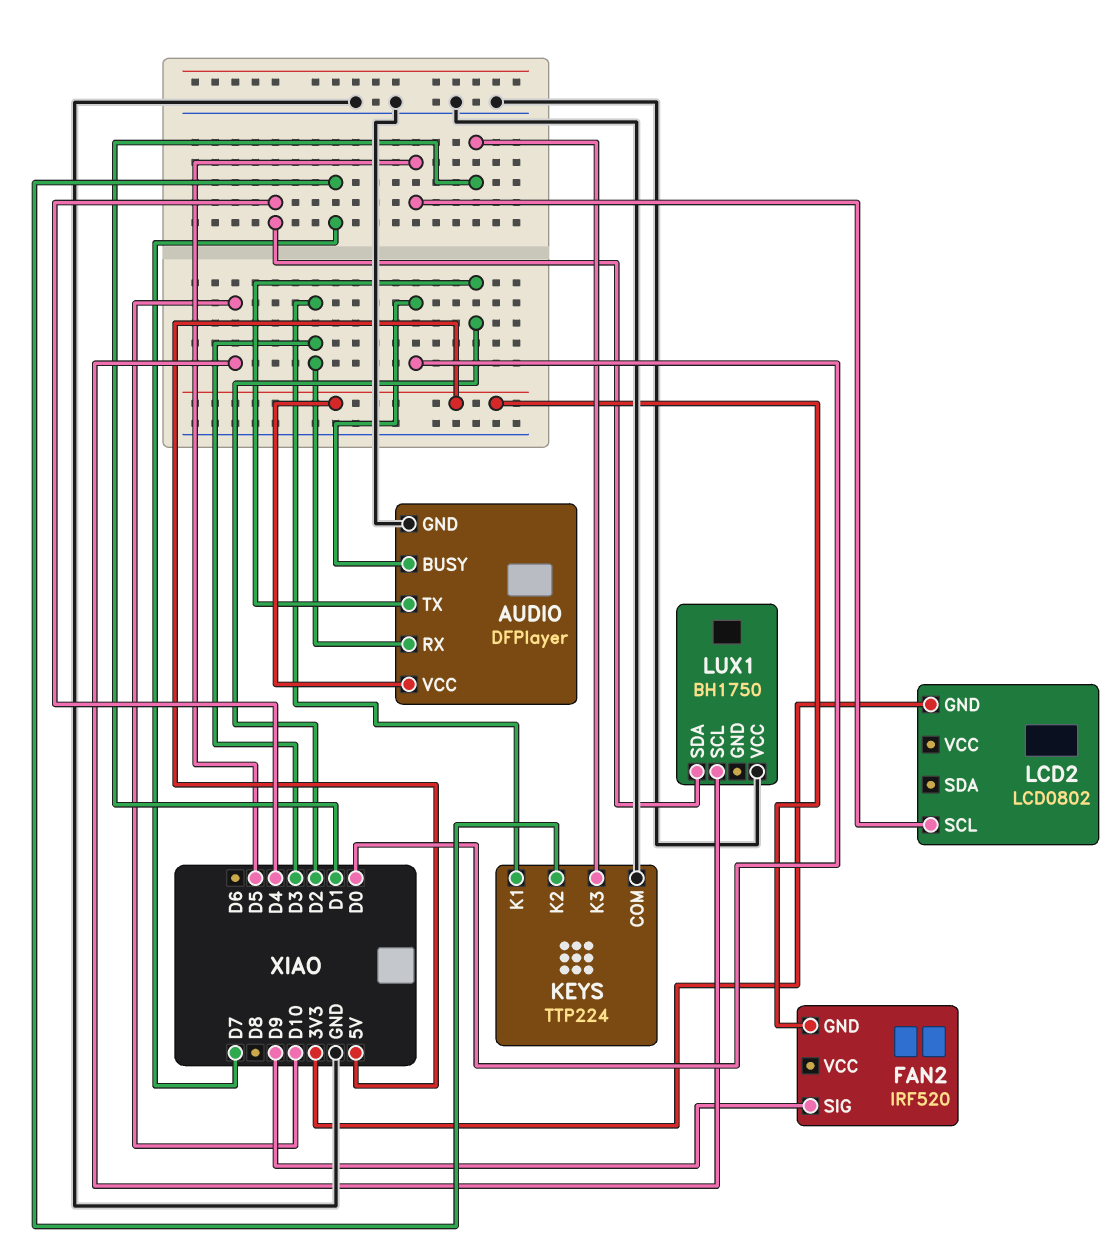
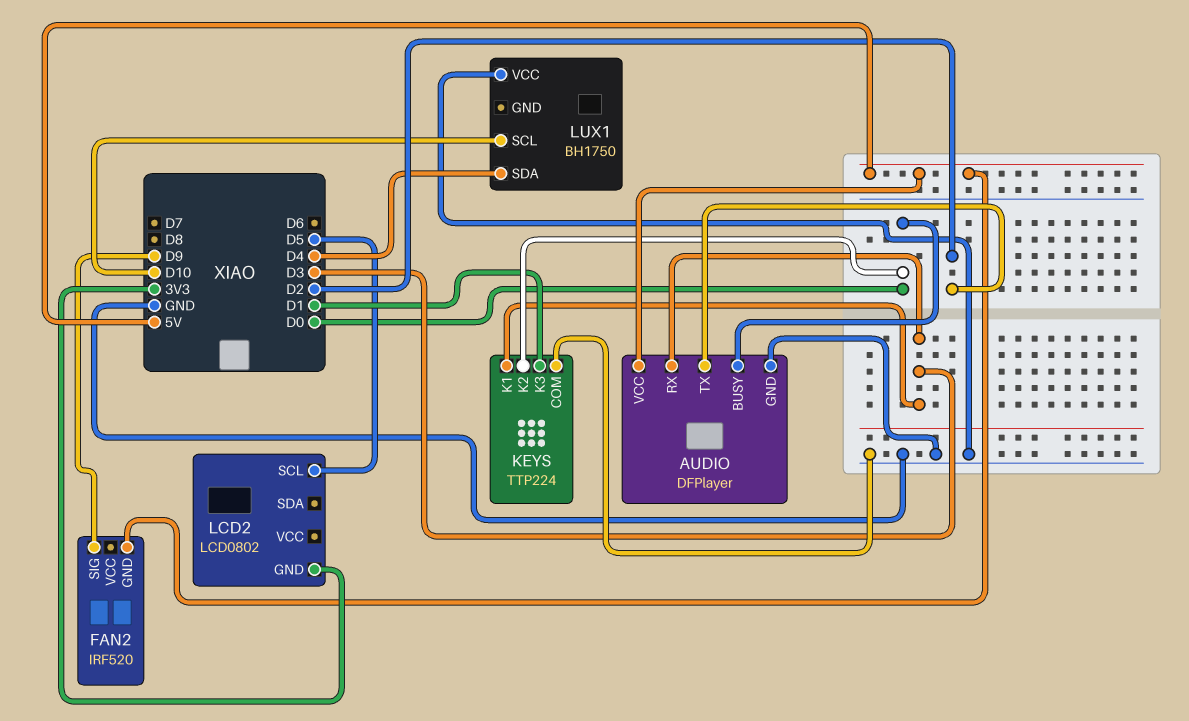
KEYS pin K2: D7 -> D0

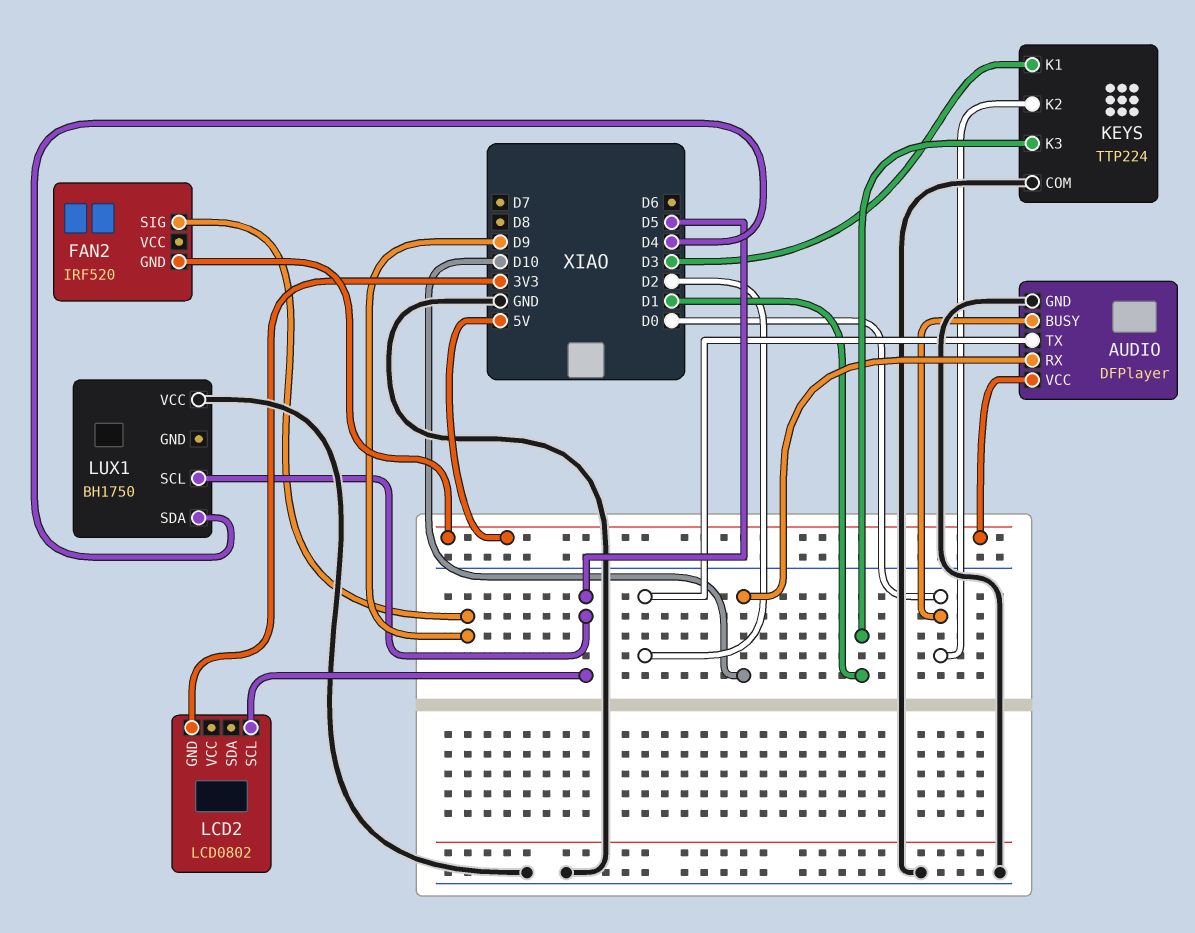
AUDIO pin RX: D3 -> D10
LUX1 pin SCL: D10 -> D5

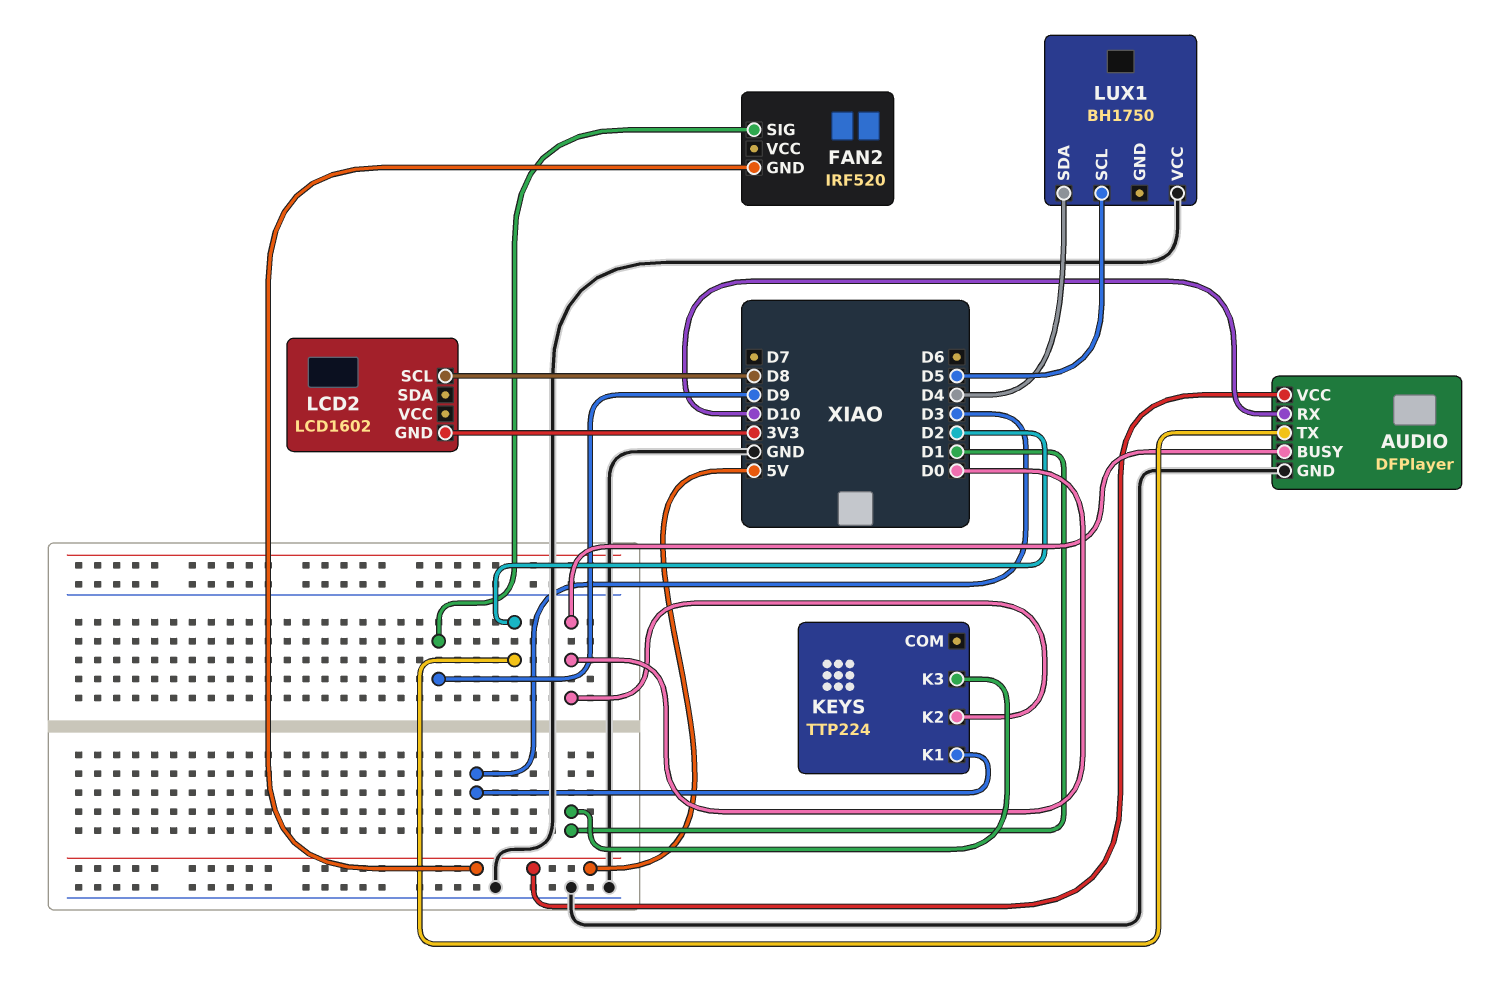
KEYS pin COM: GND -> none
LCD2: LCD0802 -> LCD1602
LCD2 pin SCL: D5 -> D8

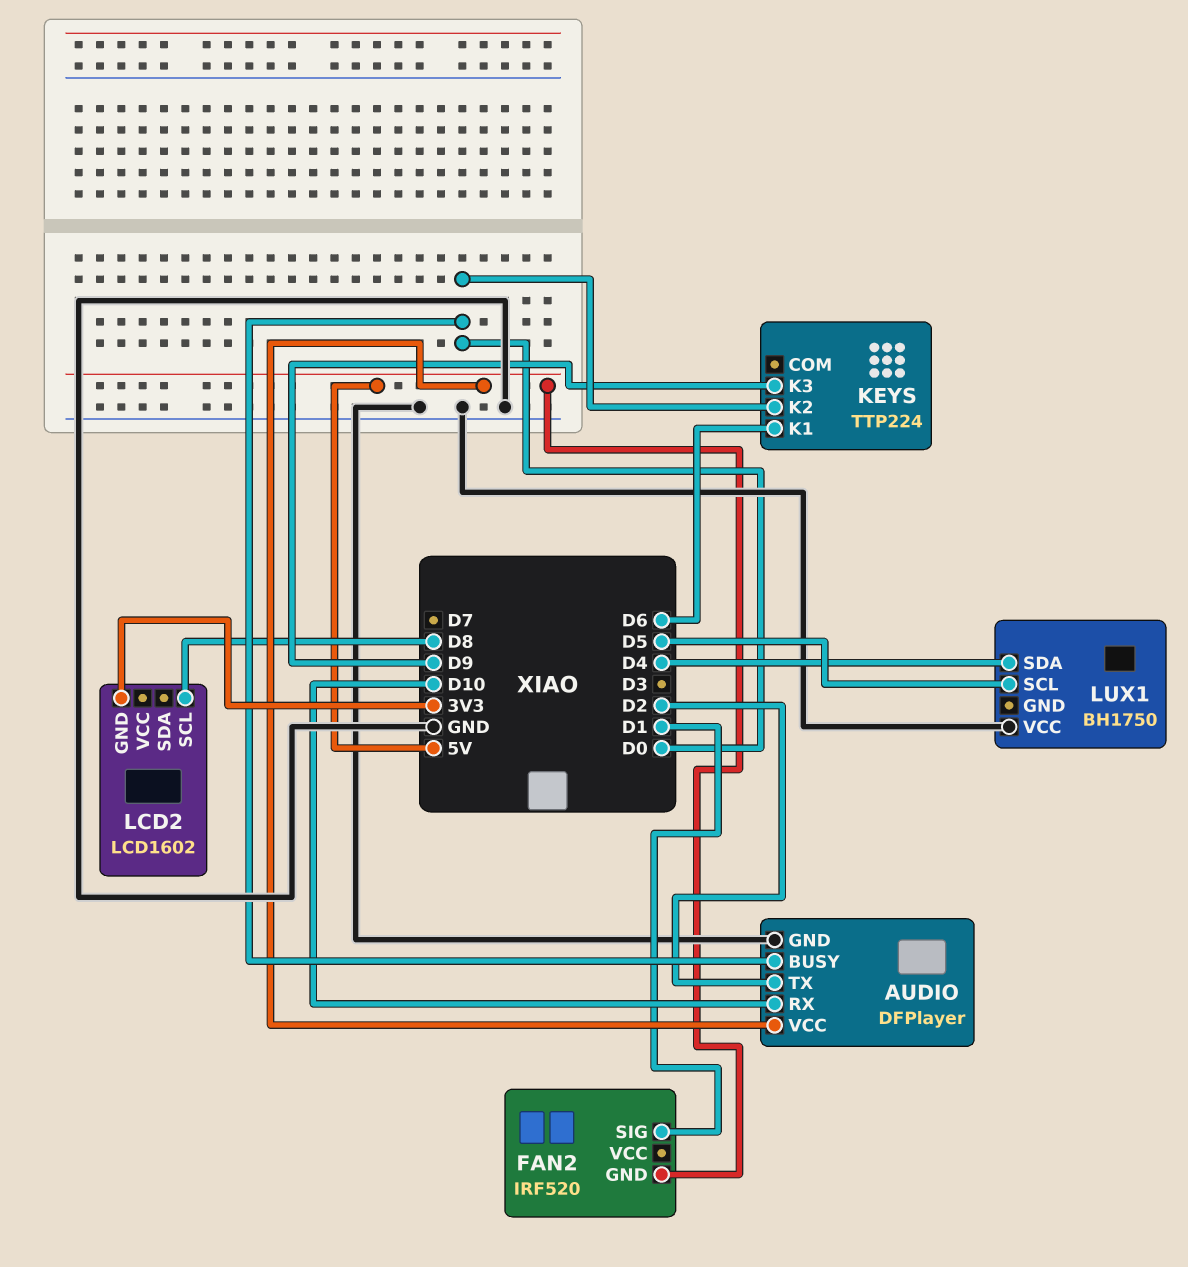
FAN2 pin SIG: D9 -> D1
KEYS pin K1: D3 -> D6
KEYS pin K3: D1 -> D9

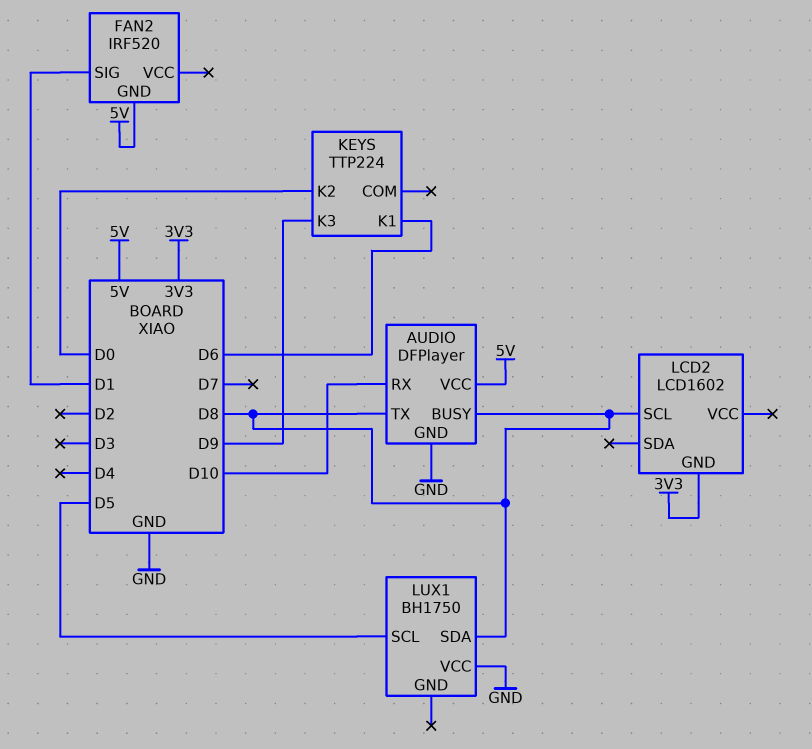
AUDIO pin BUSY: D0 -> D8
AUDIO pin TX: D2 -> D8
LUX1 pin SDA: D4 -> D8

